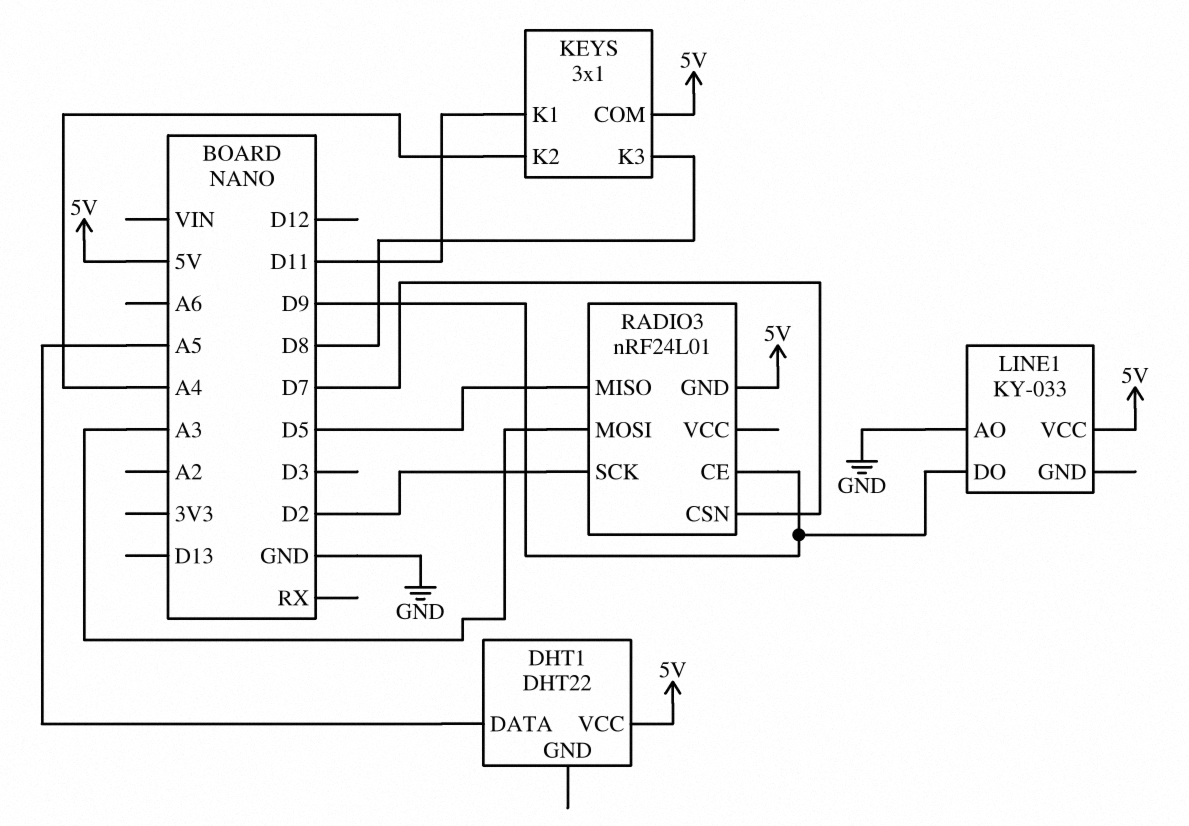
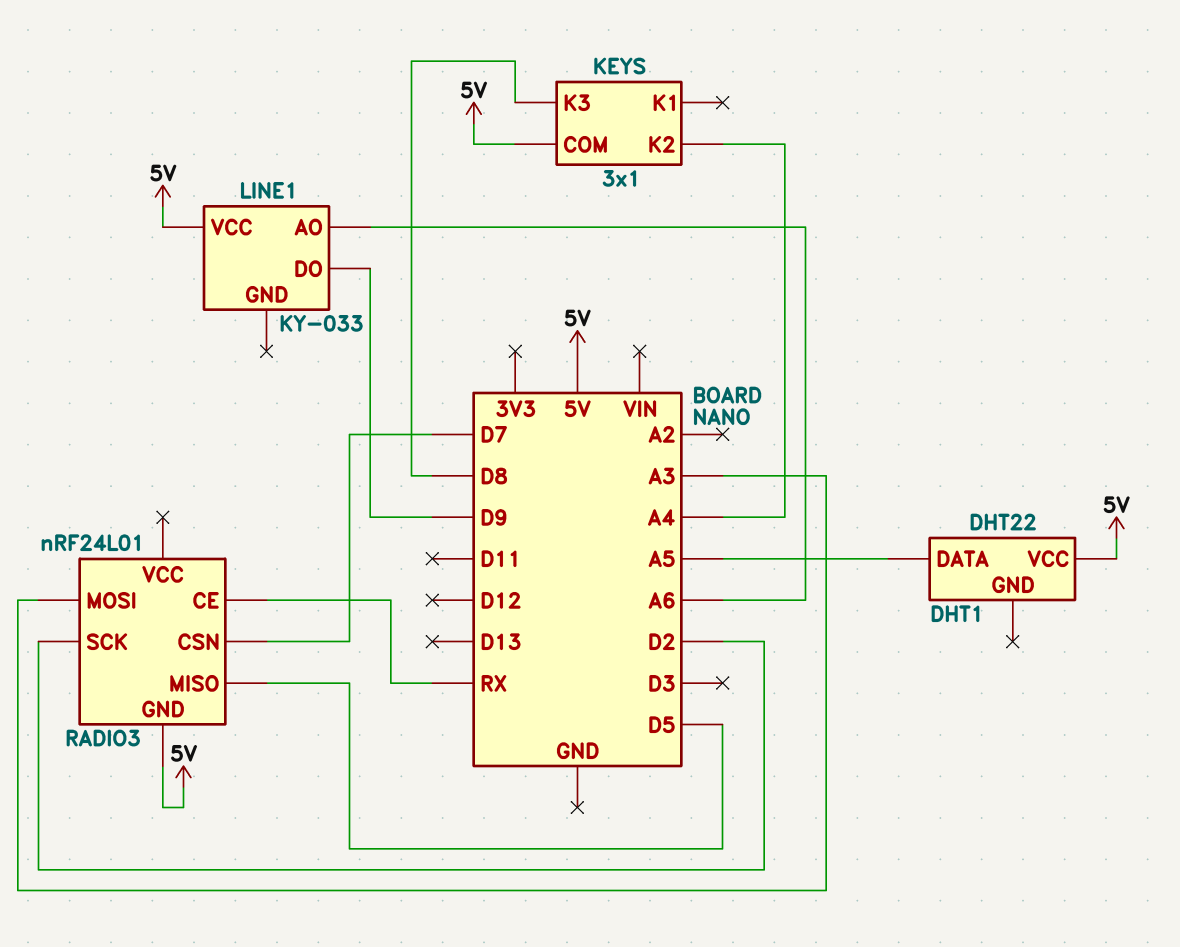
KEYS pin K1: D11 -> none
LINE1 pin AO: GND -> A6
RADIO3 pin CE: D9 -> RX

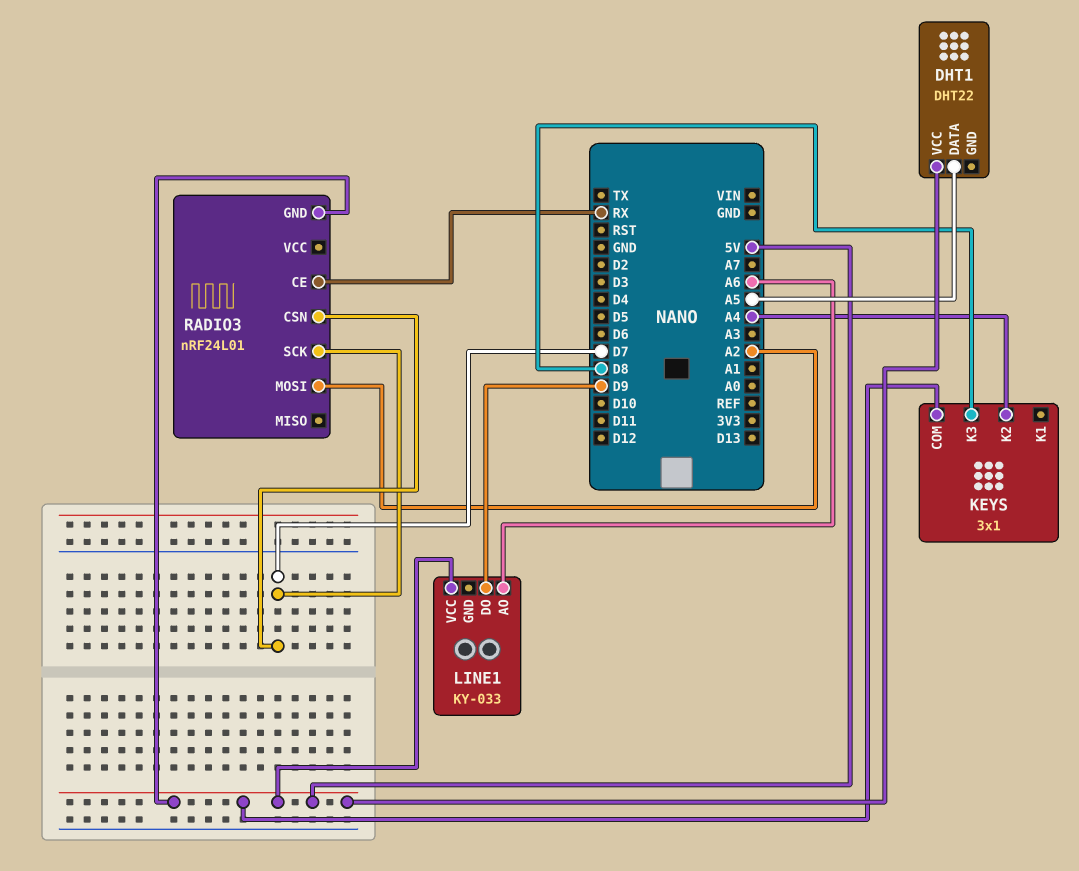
RADIO3 pin MISO: D5 -> none
RADIO3 pin MOSI: A3 -> A2
RADIO3 pin SCK: D2 -> D7

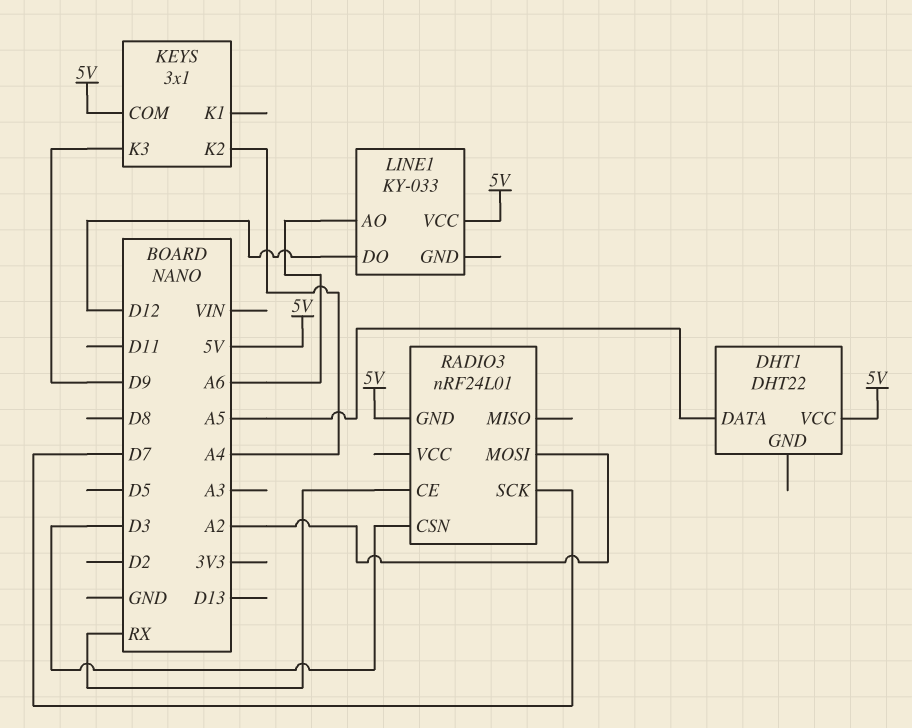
KEYS pin K3: D8 -> D9
LINE1 pin DO: D9 -> D12
RADIO3 pin CSN: D7 -> D3

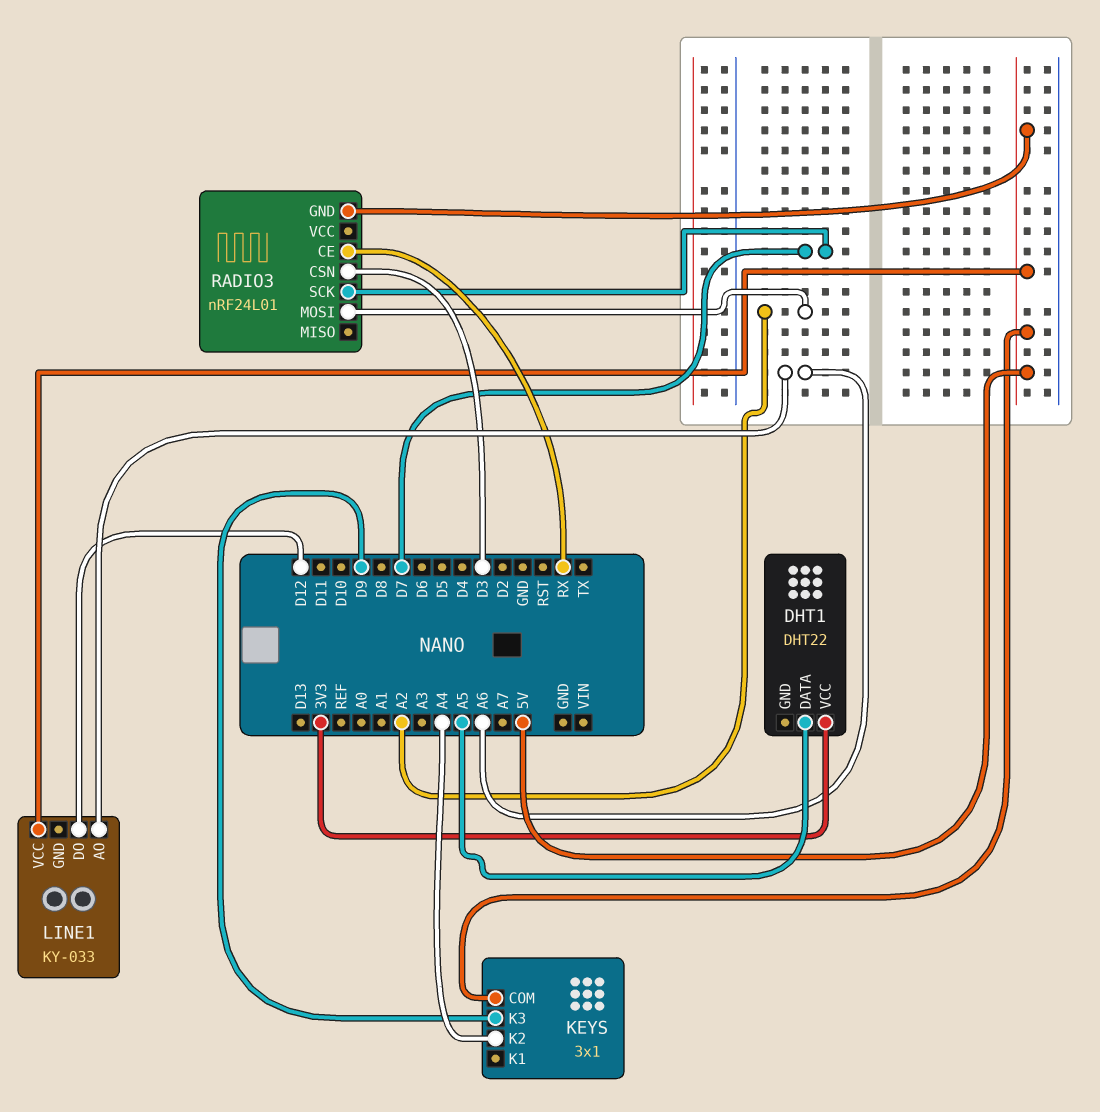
DHT1 pin VCC: 5V -> 3V3

